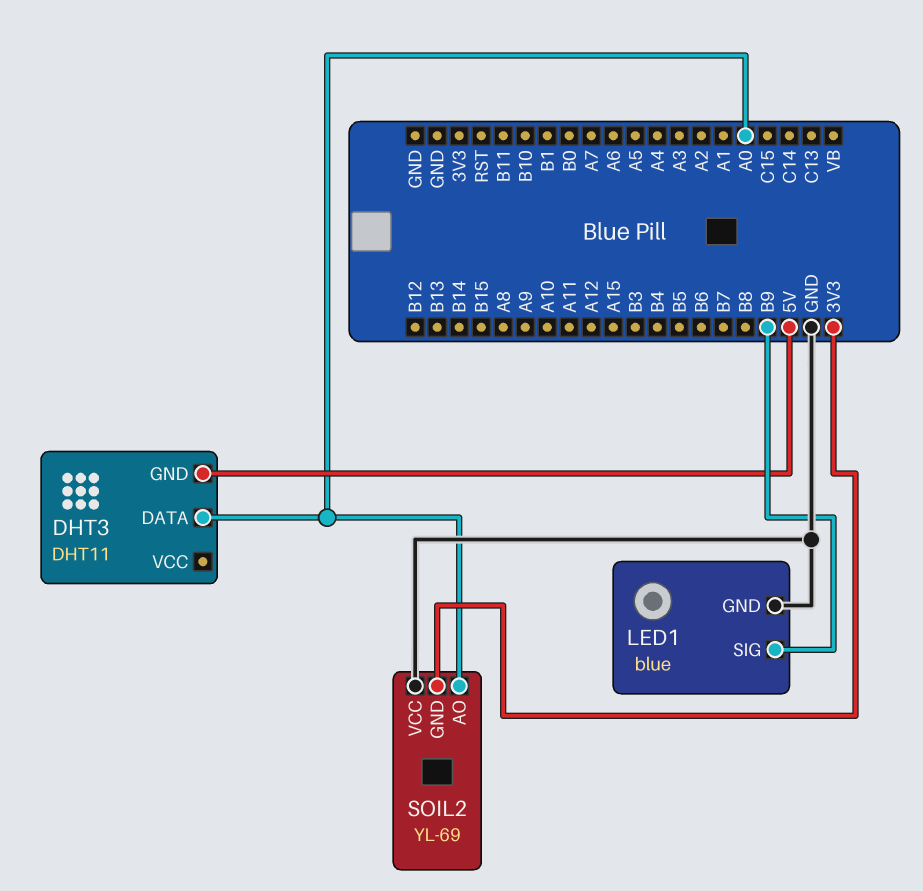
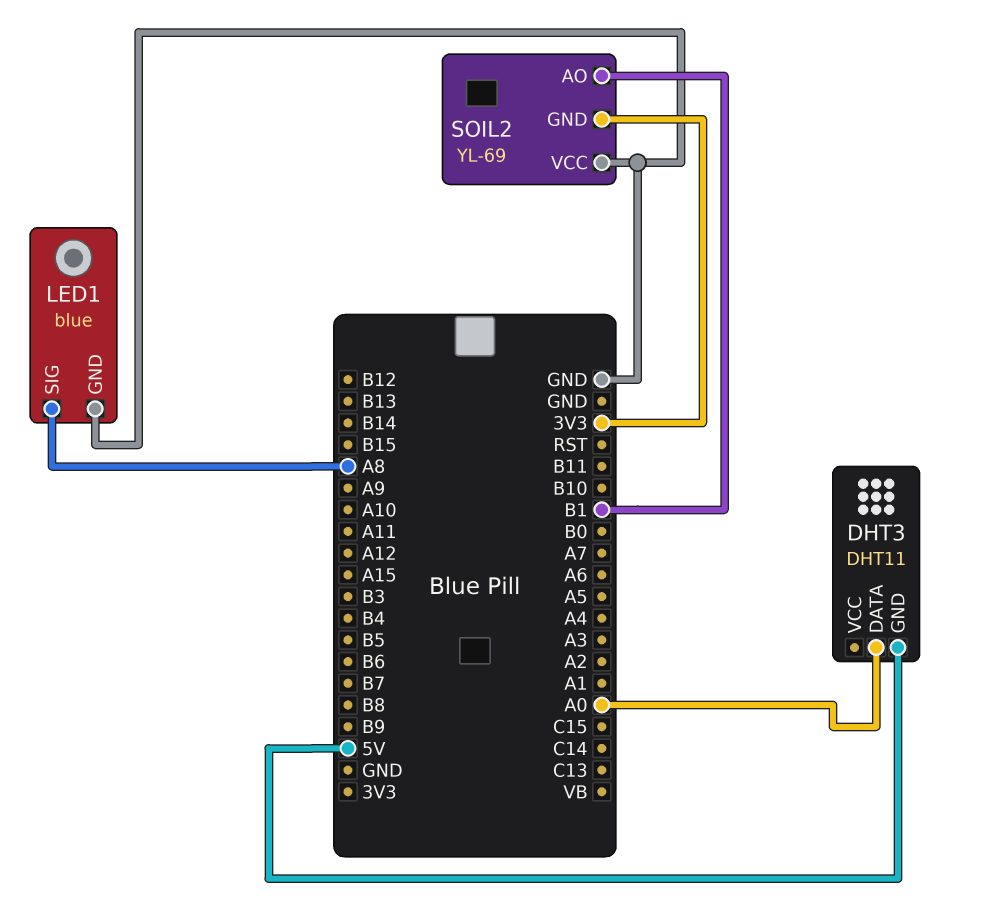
LED1 pin SIG: B9 -> A8
SOIL2 pin AO: A0 -> B1

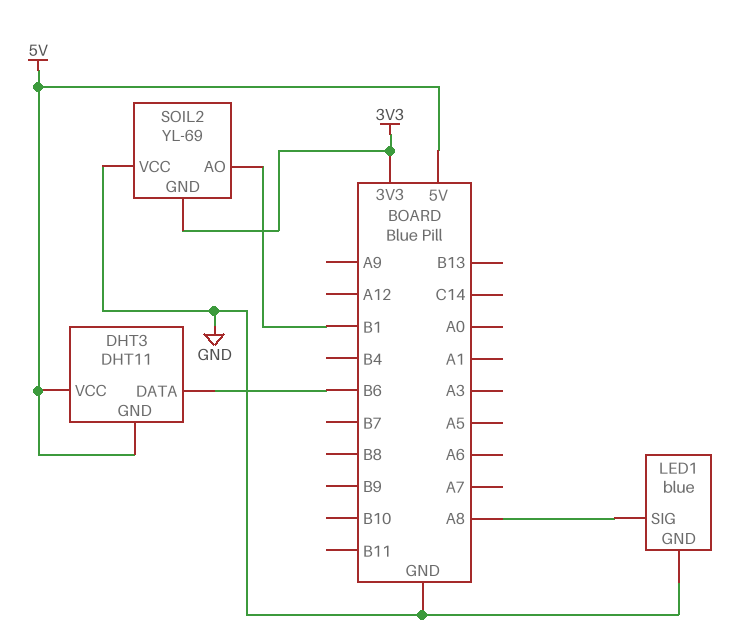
DHT3 pin DATA: A0 -> B6
DHT3 pin VCC: none -> 5V

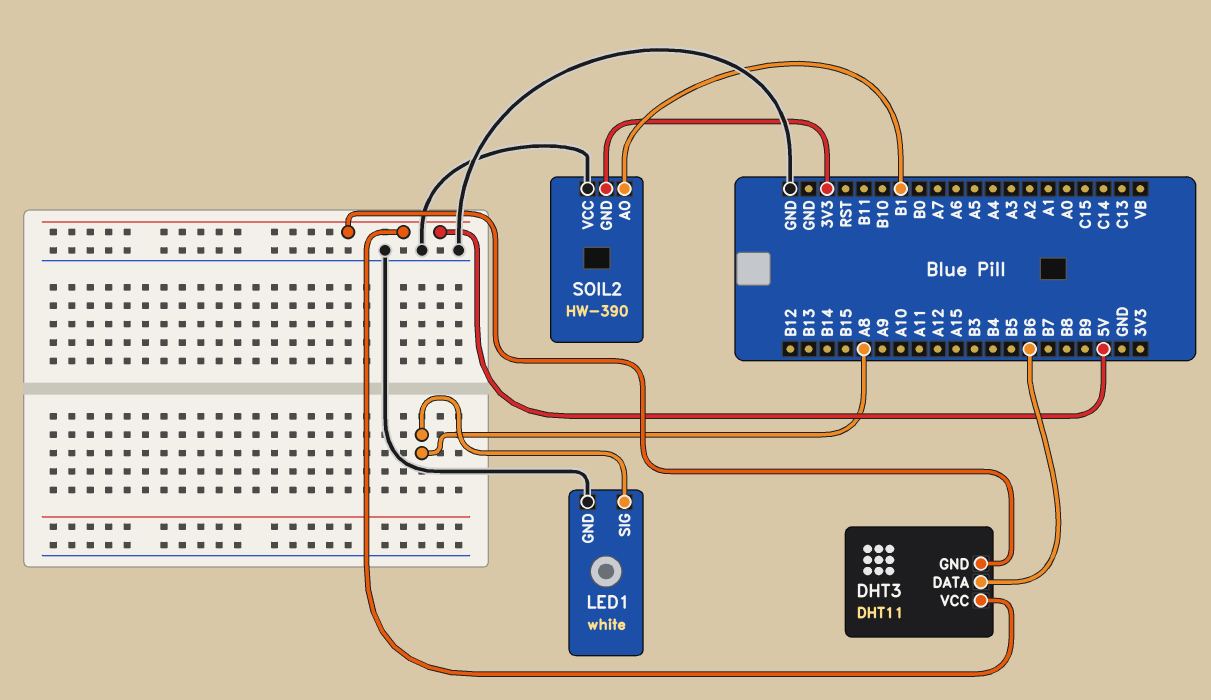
LED1: blue -> white
SOIL2: YL-69 -> HW-390

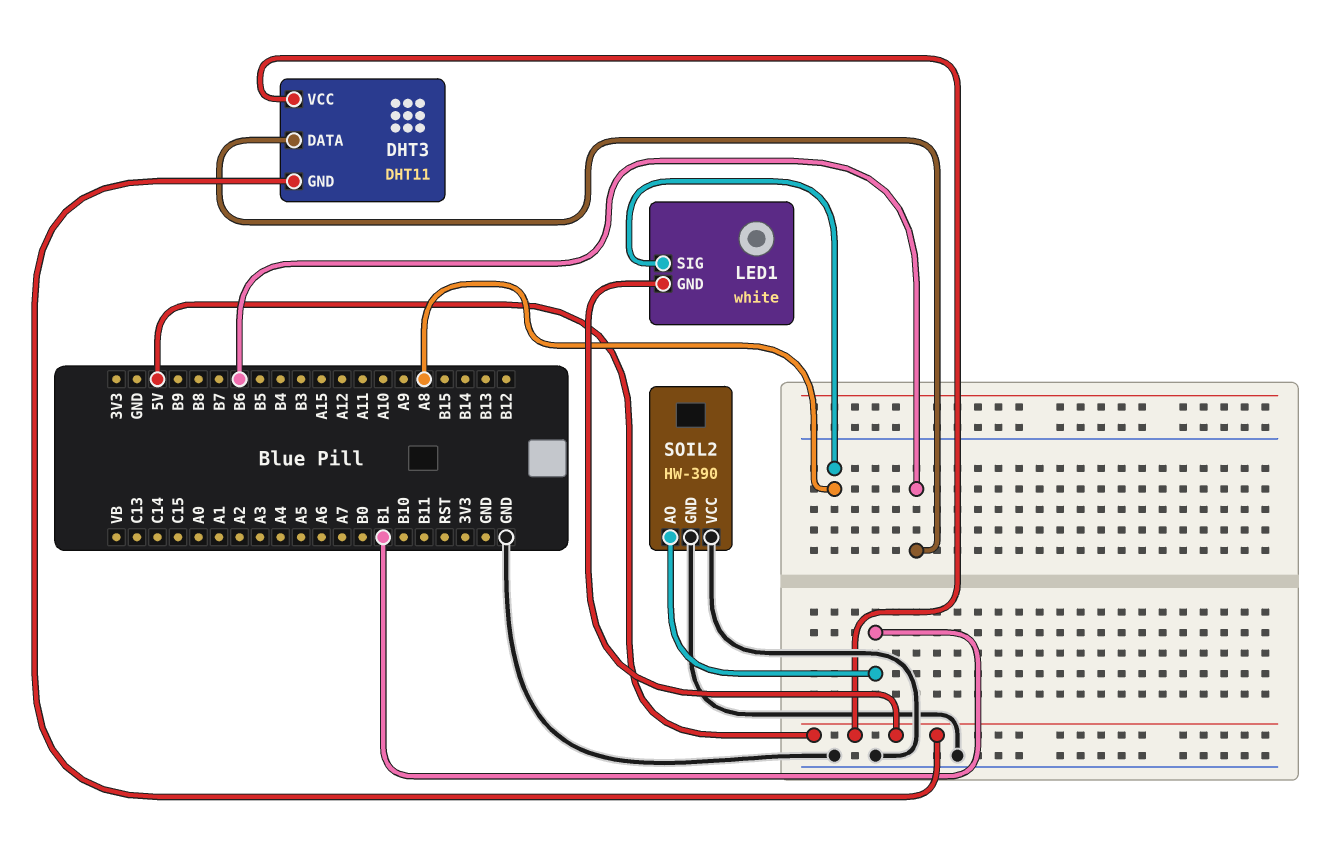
LED1 pin GND: GND -> 5V
SOIL2 pin GND: 3V3 -> GND

